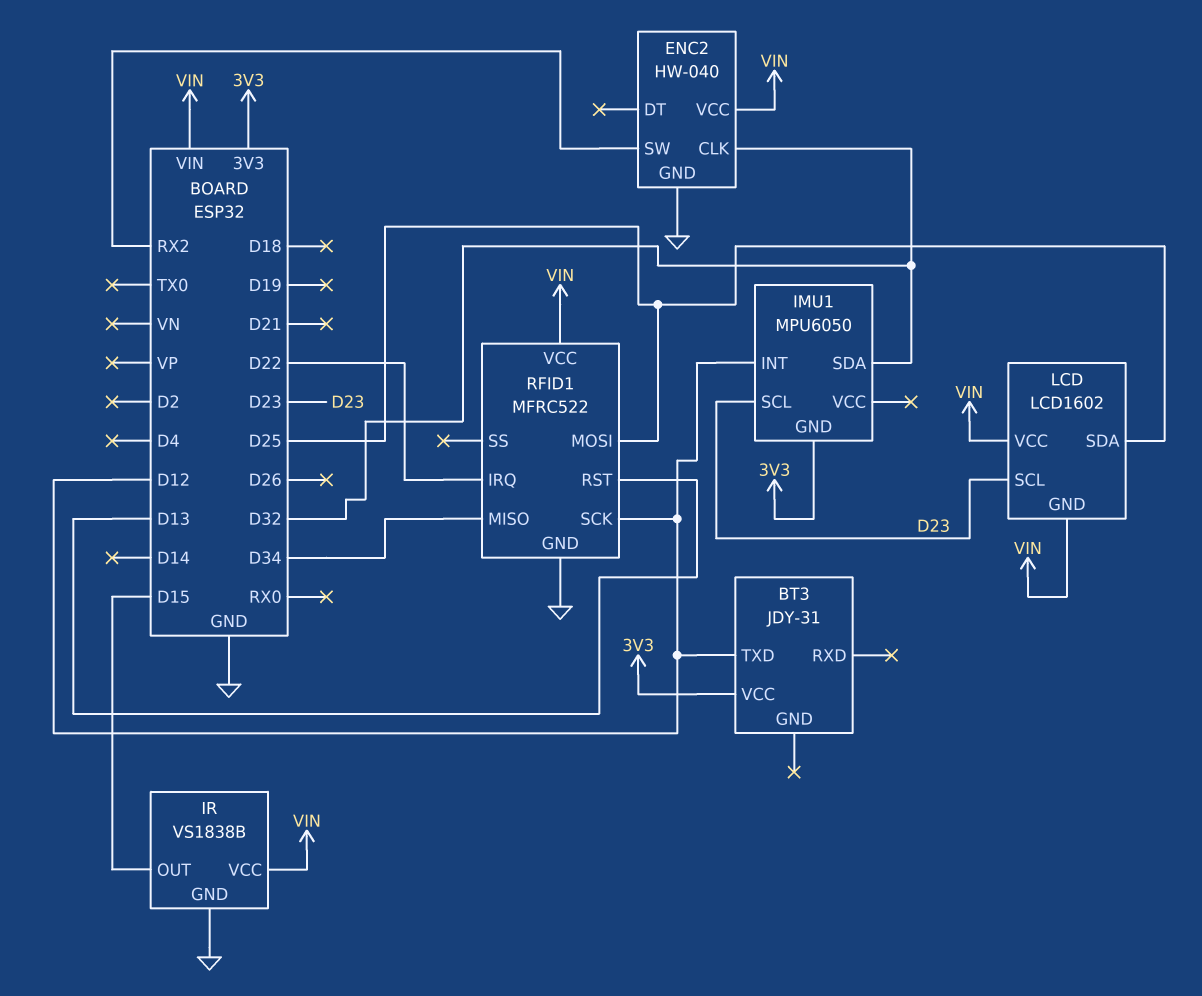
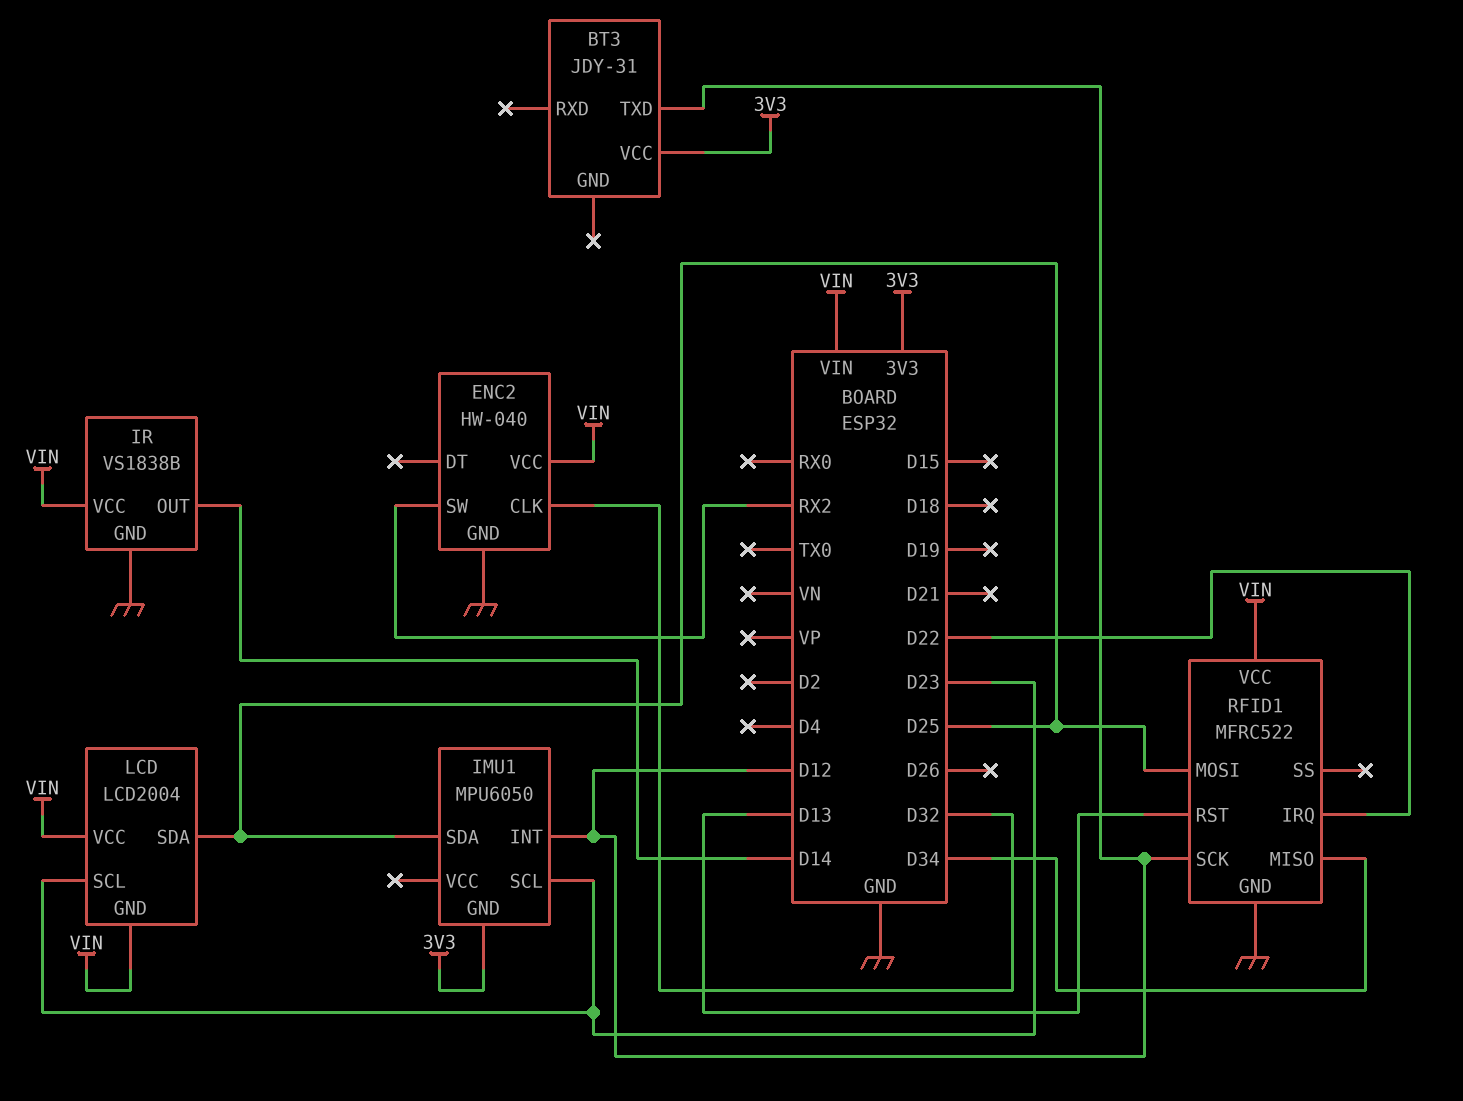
IMU1 pin SDA: D32 -> D25
IR pin OUT: D15 -> D14
LCD: LCD1602 -> LCD2004

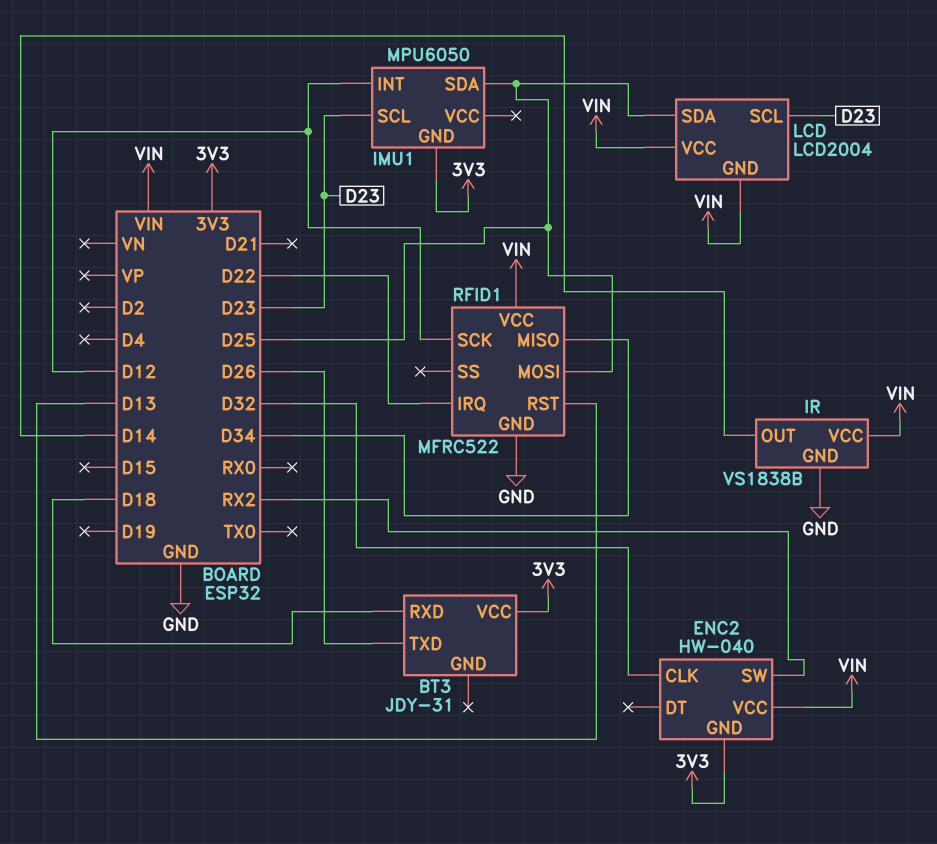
BT3 pin RXD: none -> D18
BT3 pin TXD: D12 -> D26
ENC2 pin GND: GND -> 3V3

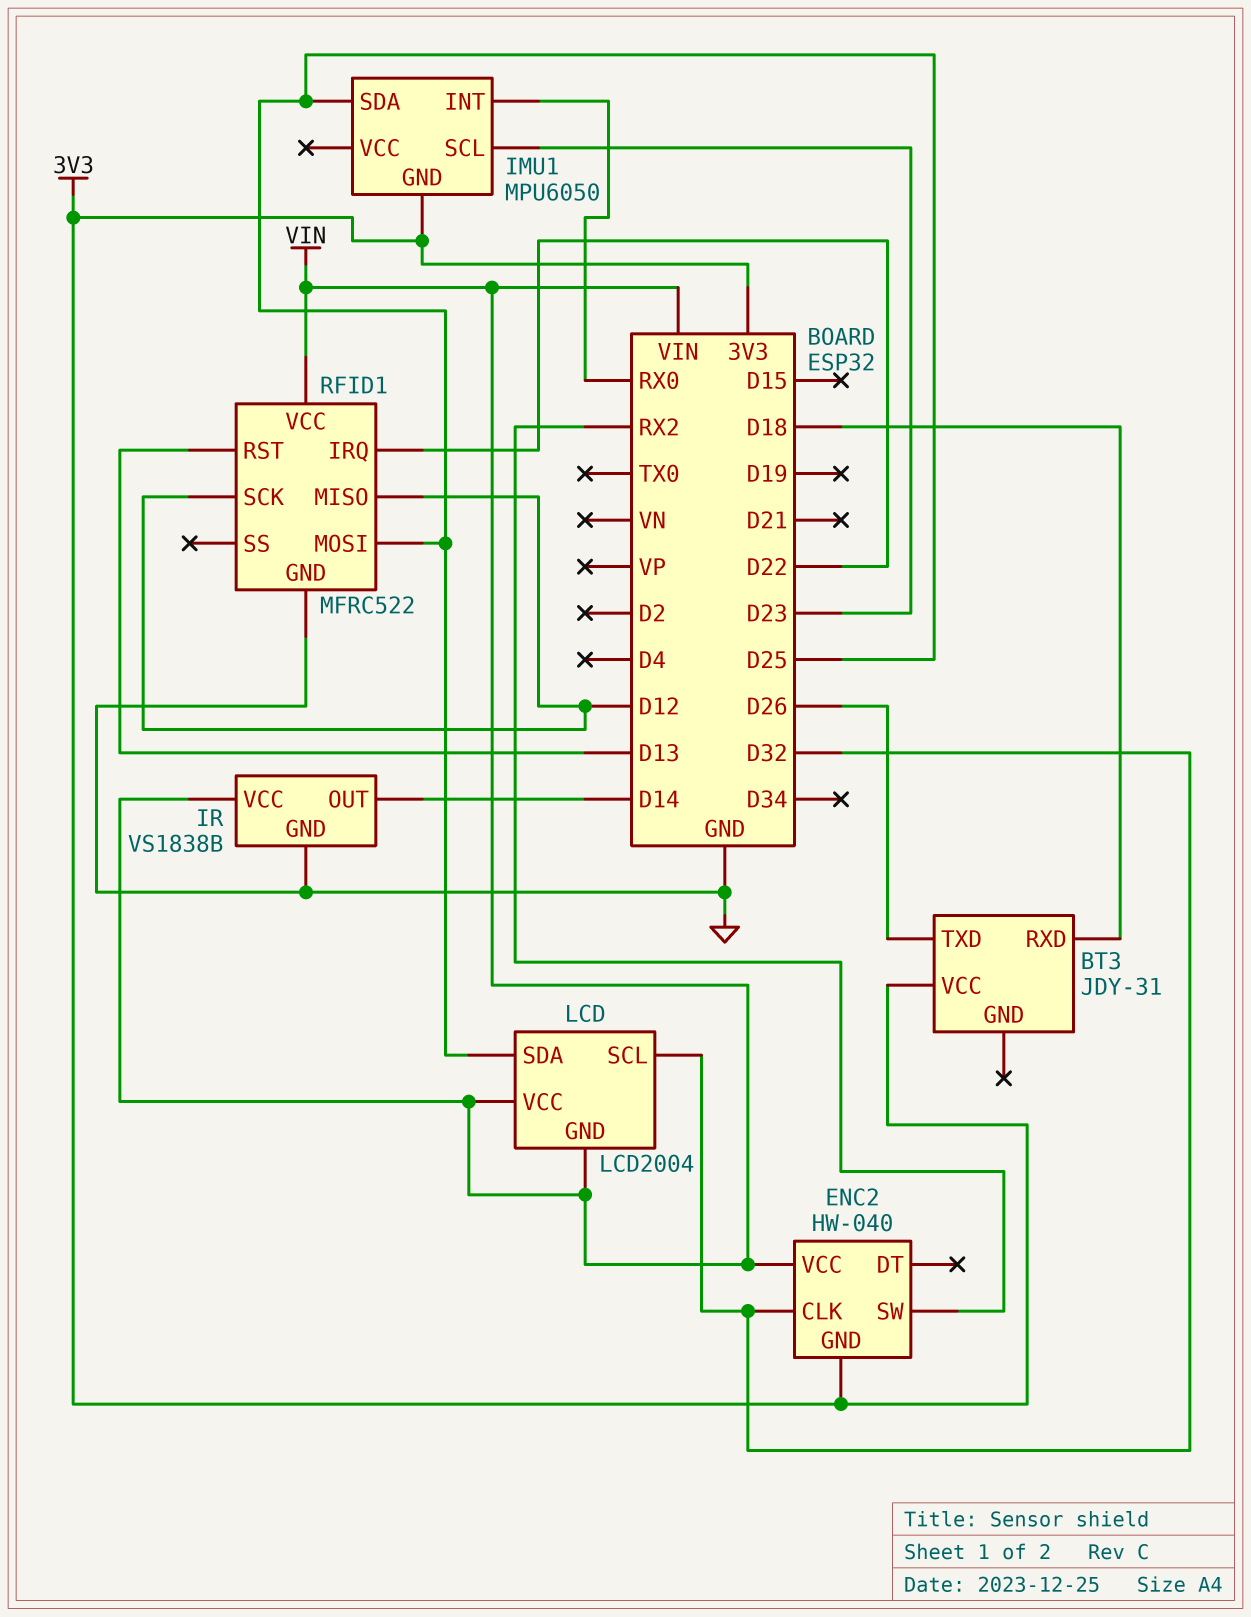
IMU1 pin INT: D12 -> RX0
LCD pin SCL: D23 -> D32
RFID1 pin MISO: D34 -> D12

